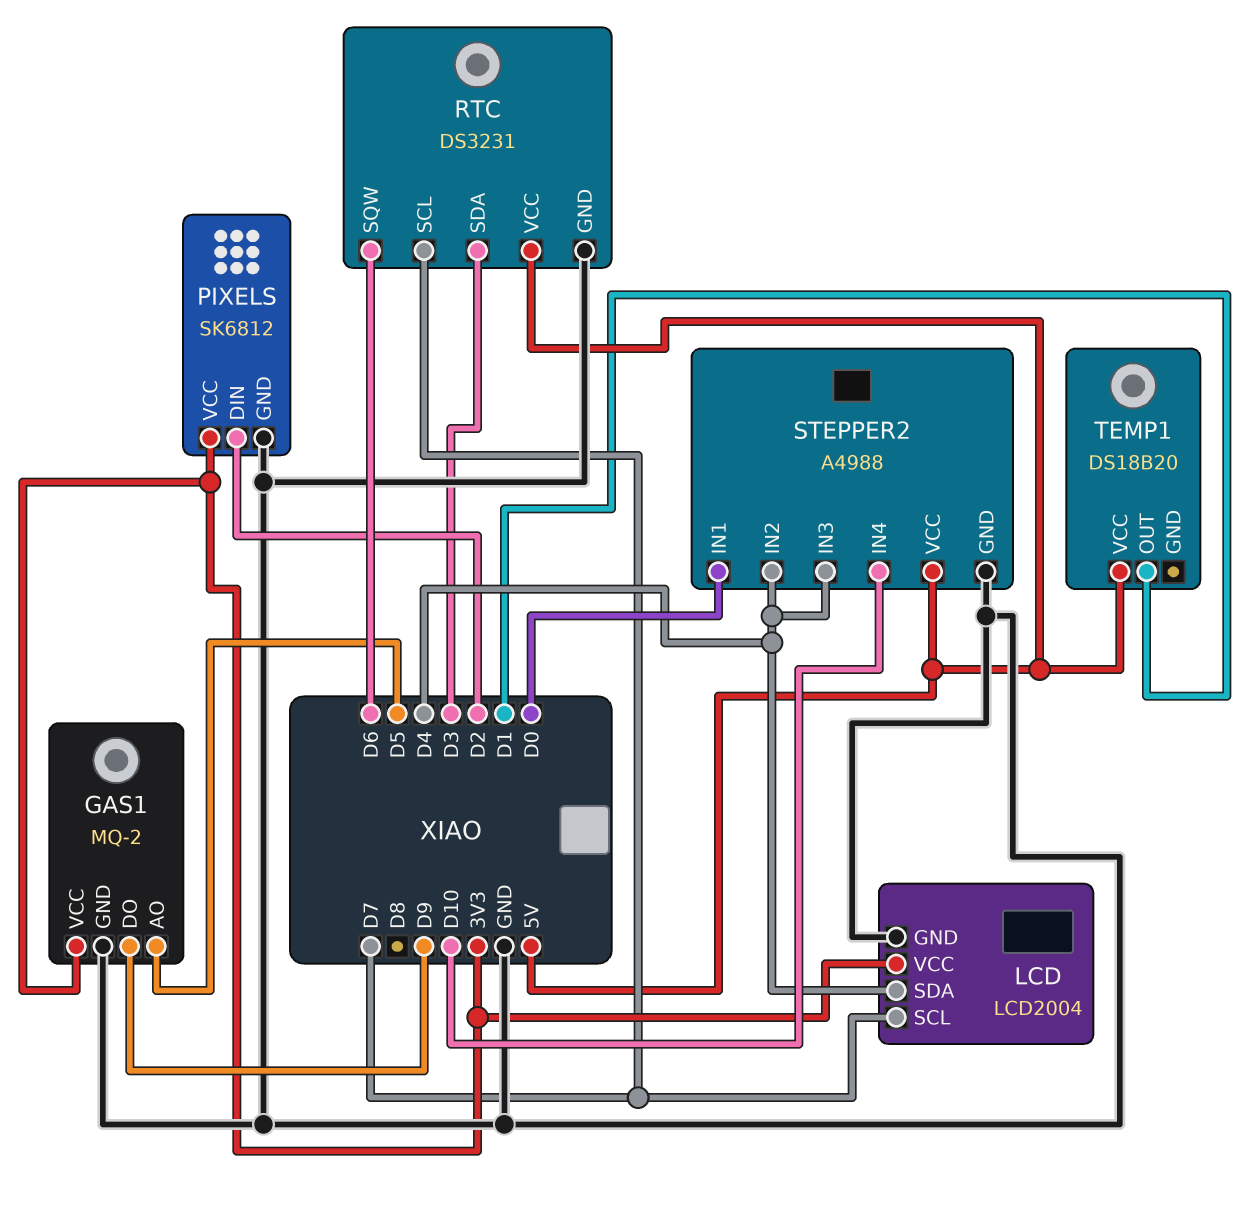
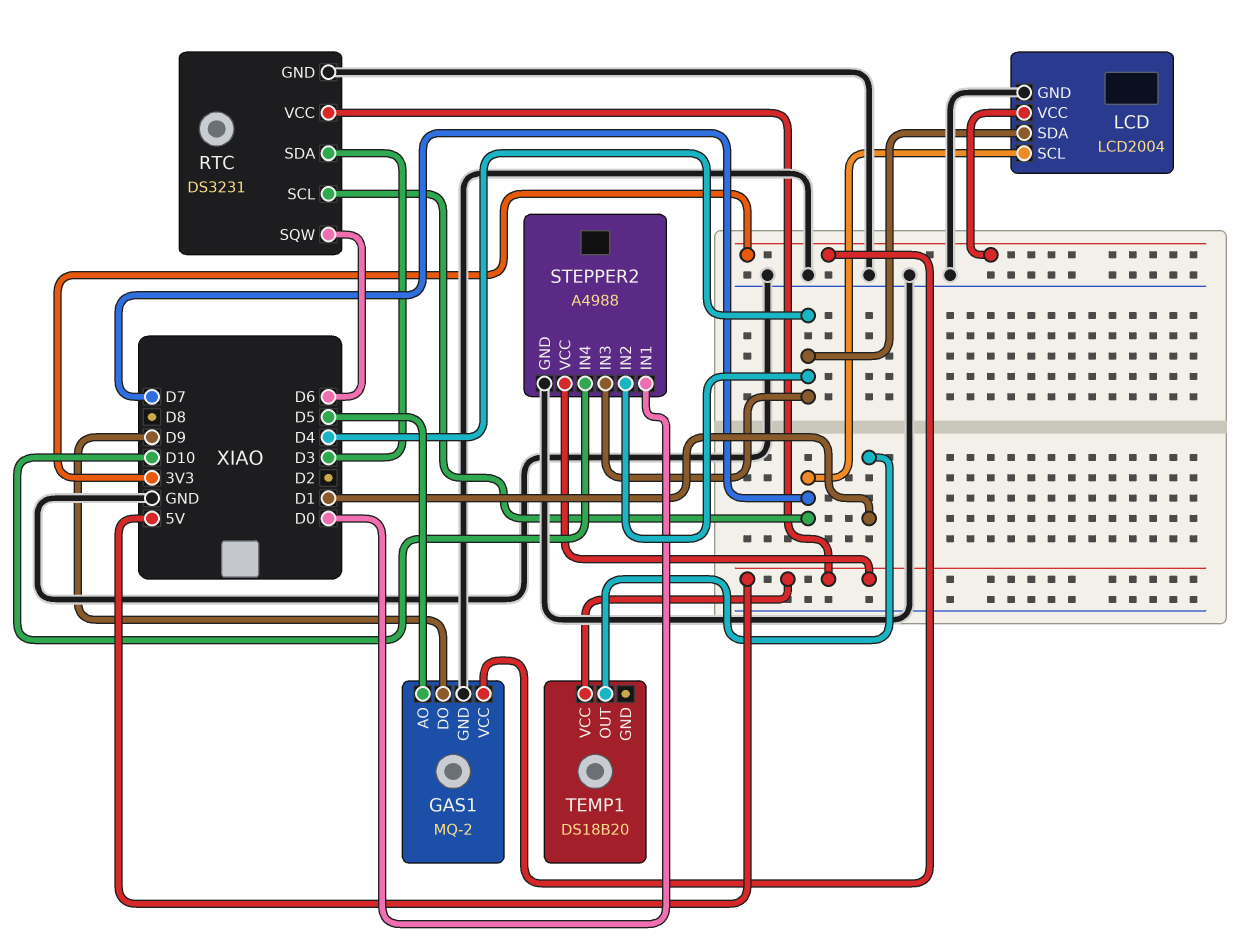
PIXELS: SK6812 -> none
PIXELS pin DIN: D2 -> none
PIXELS pin GND: GND -> none
PIXELS pin VCC: 3V3 -> none

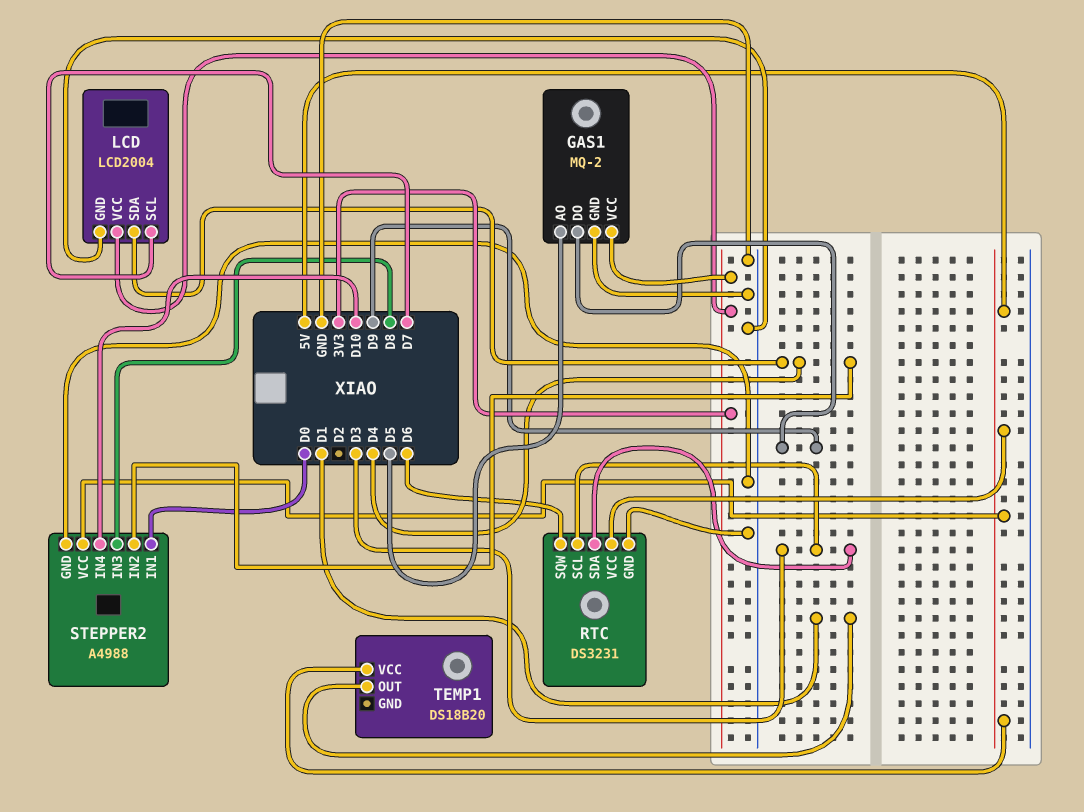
RTC pin SCL: D7 -> D3
STEPPER2 pin IN3: D4 -> D8

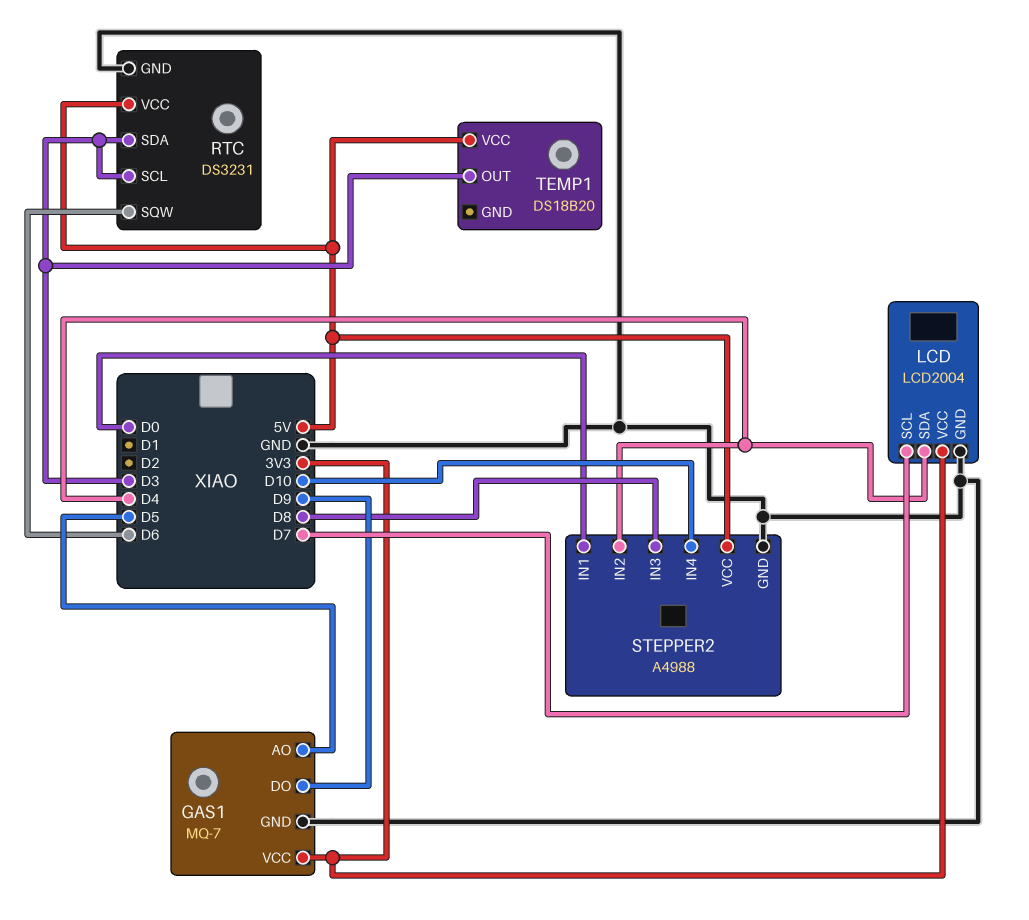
GAS1: MQ-2 -> MQ-7
TEMP1 pin OUT: D1 -> D3

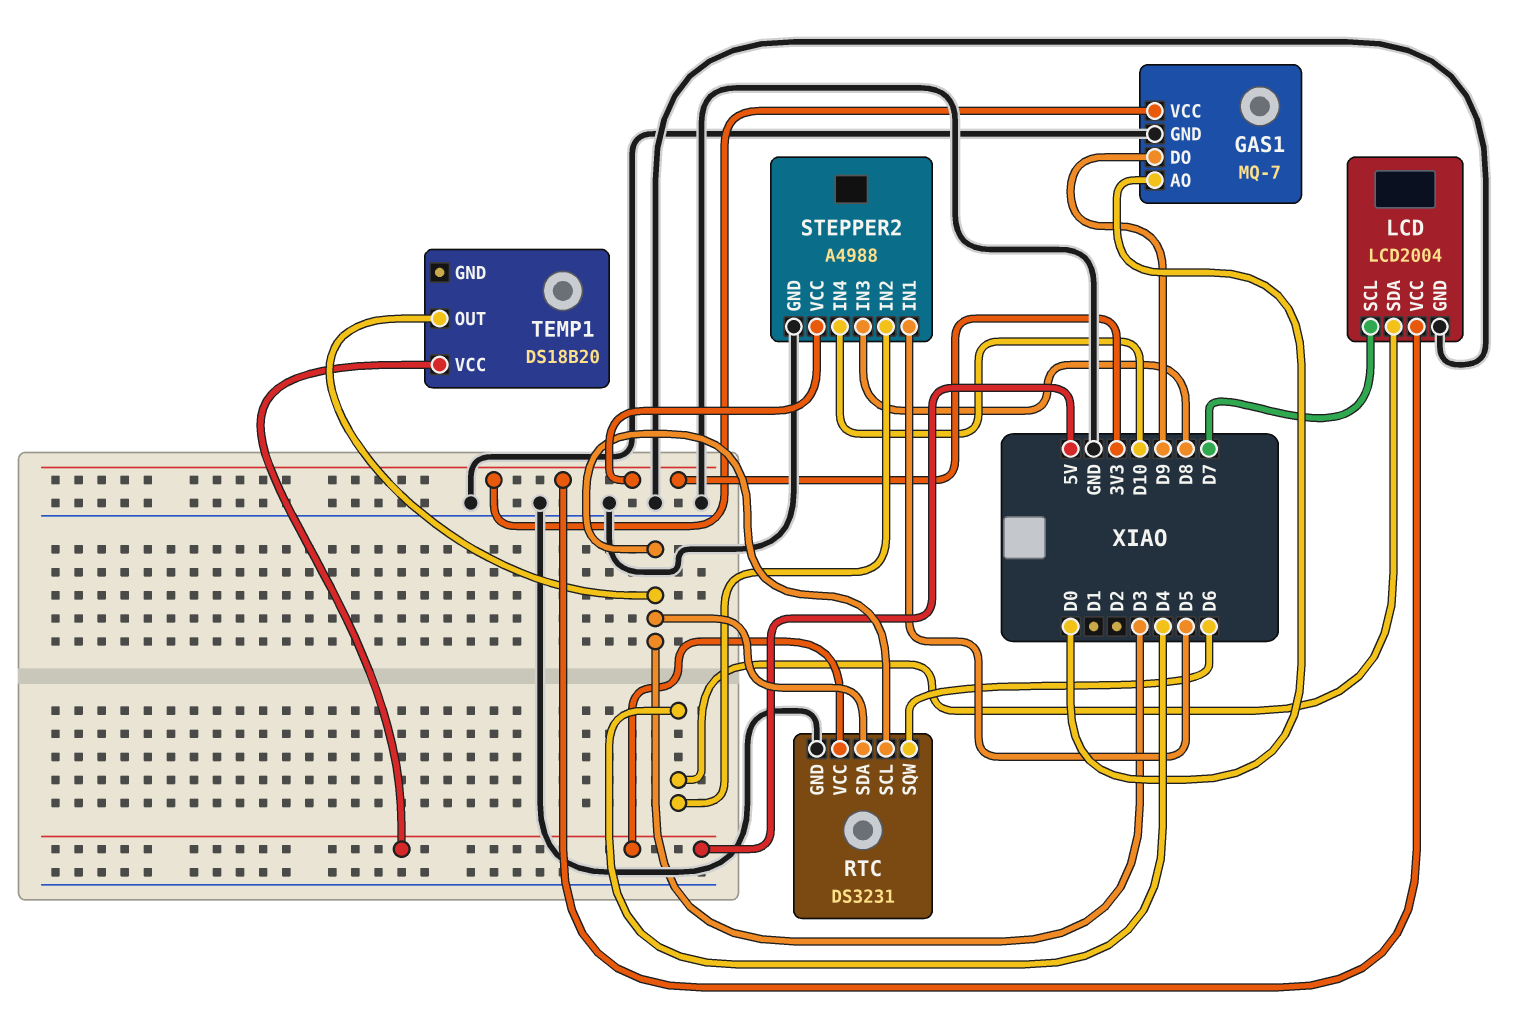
GAS1 pin AO: D5 -> D0
STEPPER2 pin IN1: D0 -> D5
STEPPER2 pin VCC: 5V -> 3V3

